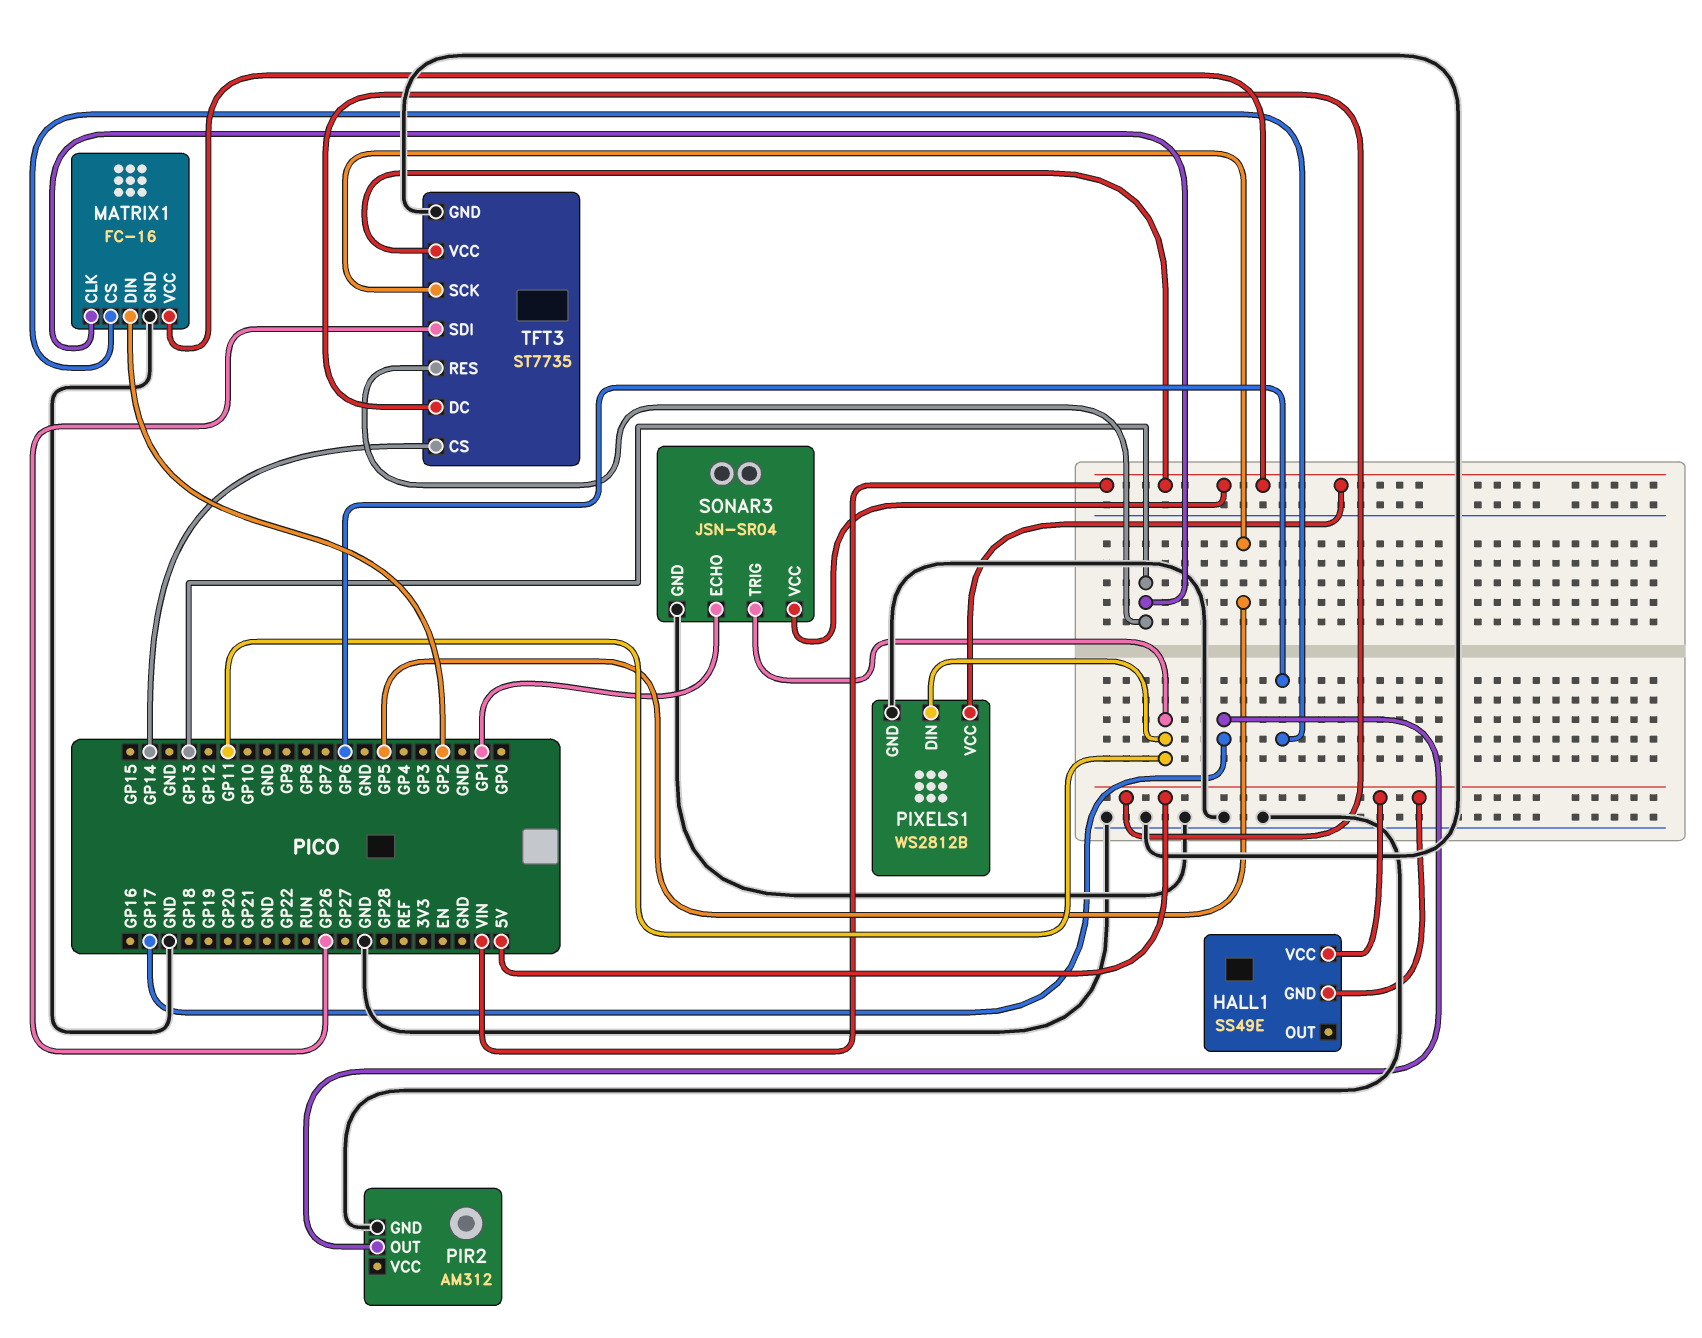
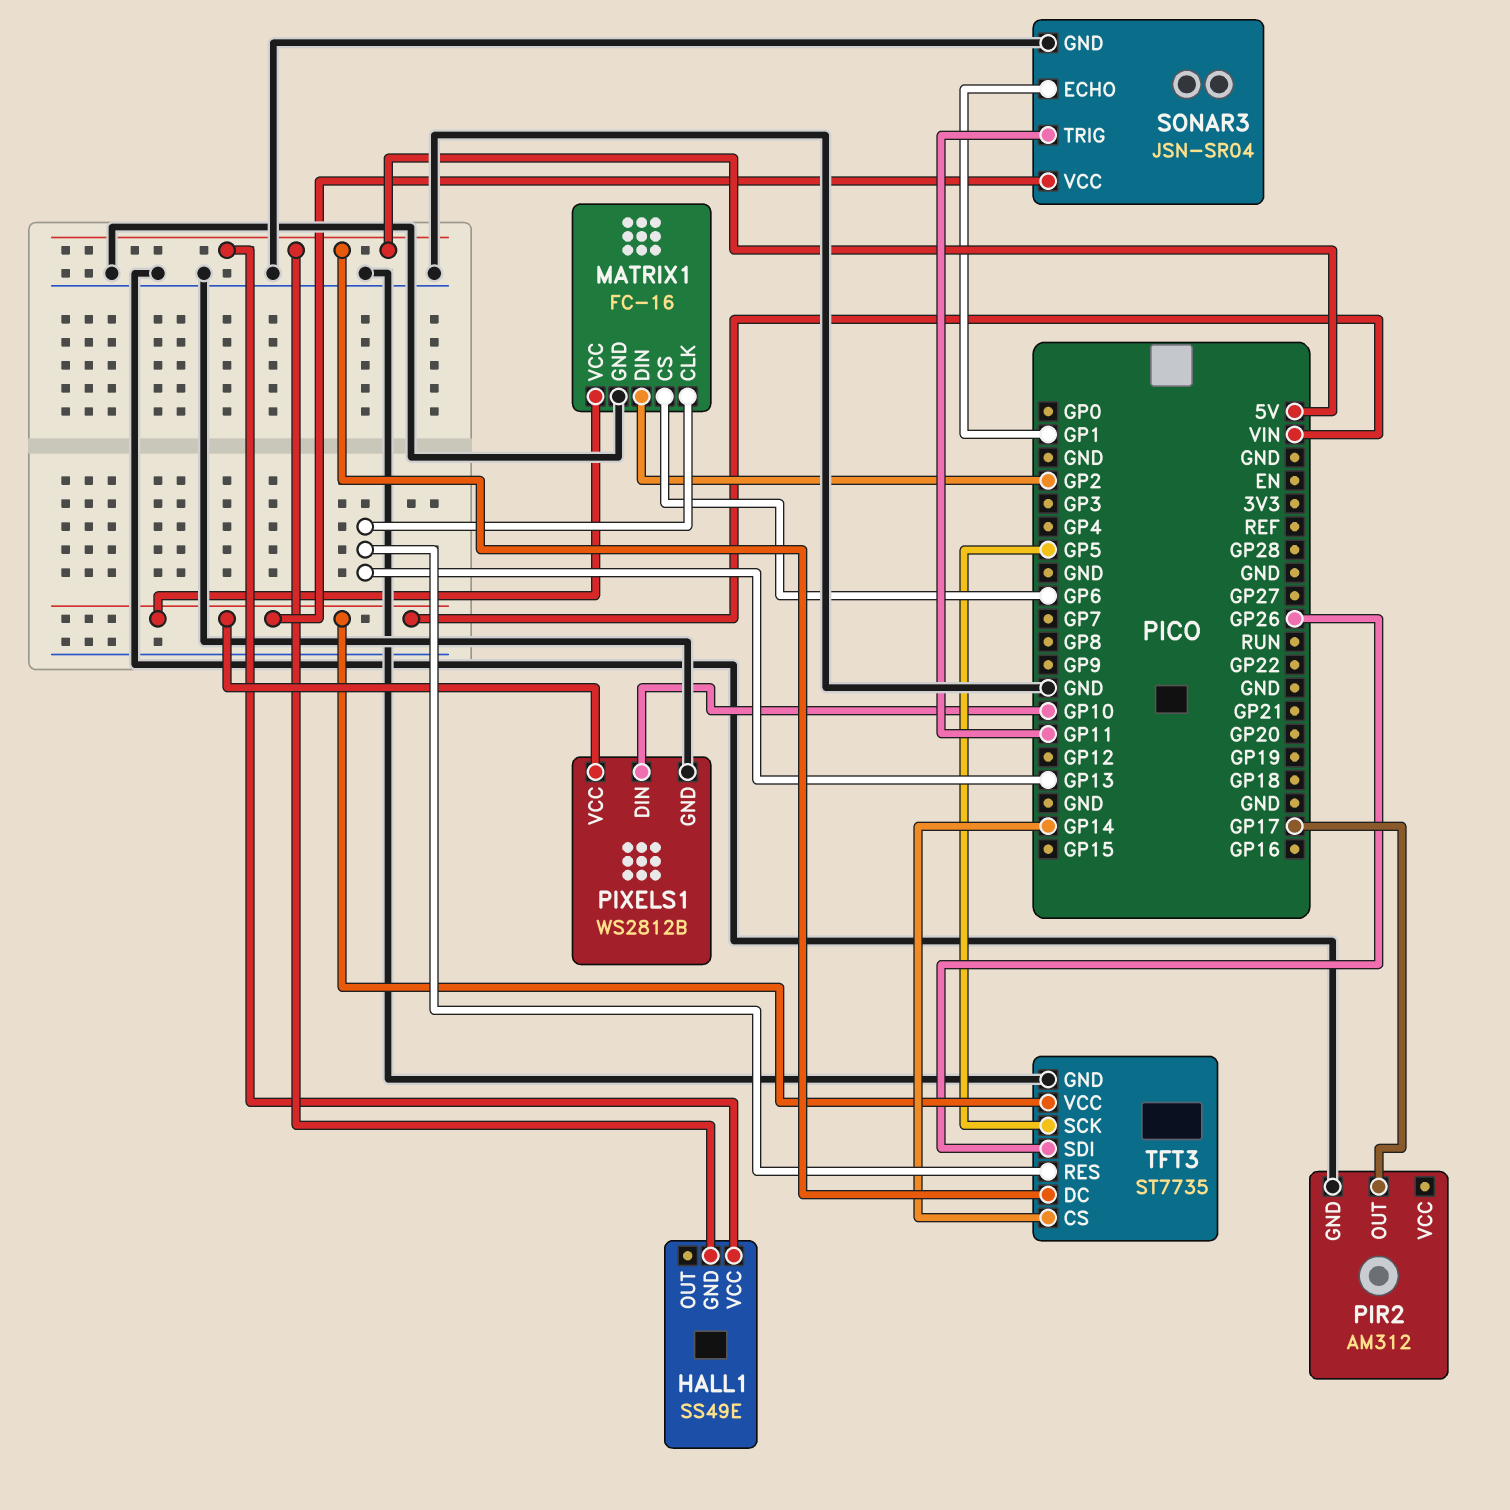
PIXELS1 pin DIN: GP11 -> GP10

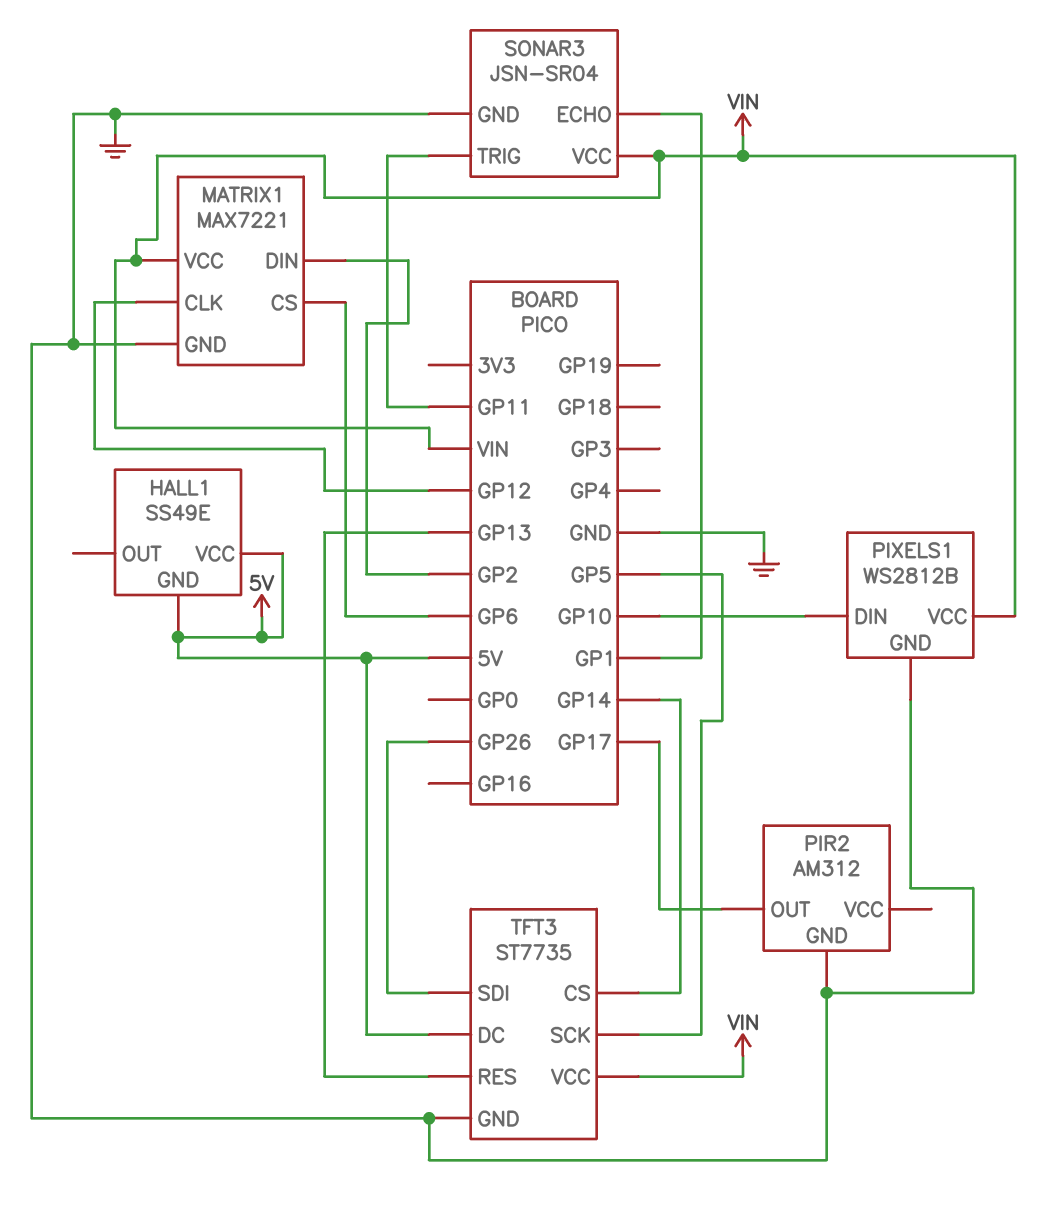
MATRIX1: FC-16 -> MAX7221
MATRIX1 pin CLK: GP13 -> GP12

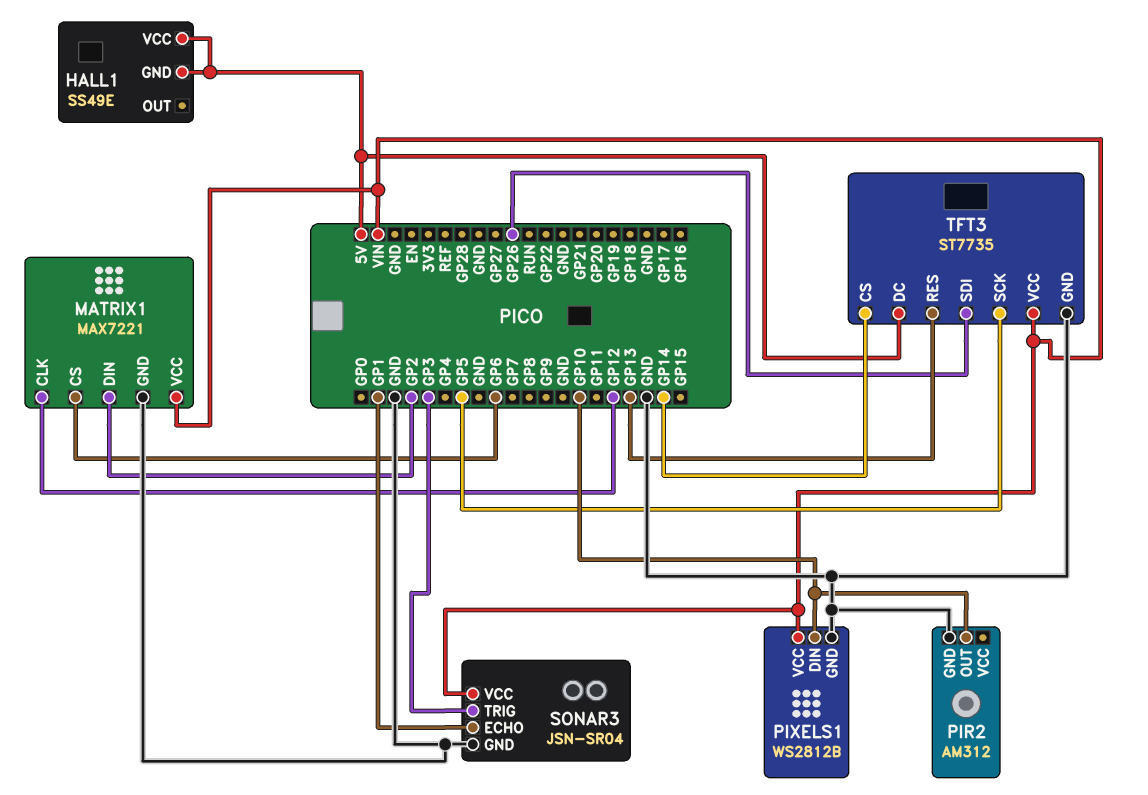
PIR2 pin OUT: GP17 -> GP10
SONAR3 pin TRIG: GP11 -> GP3

